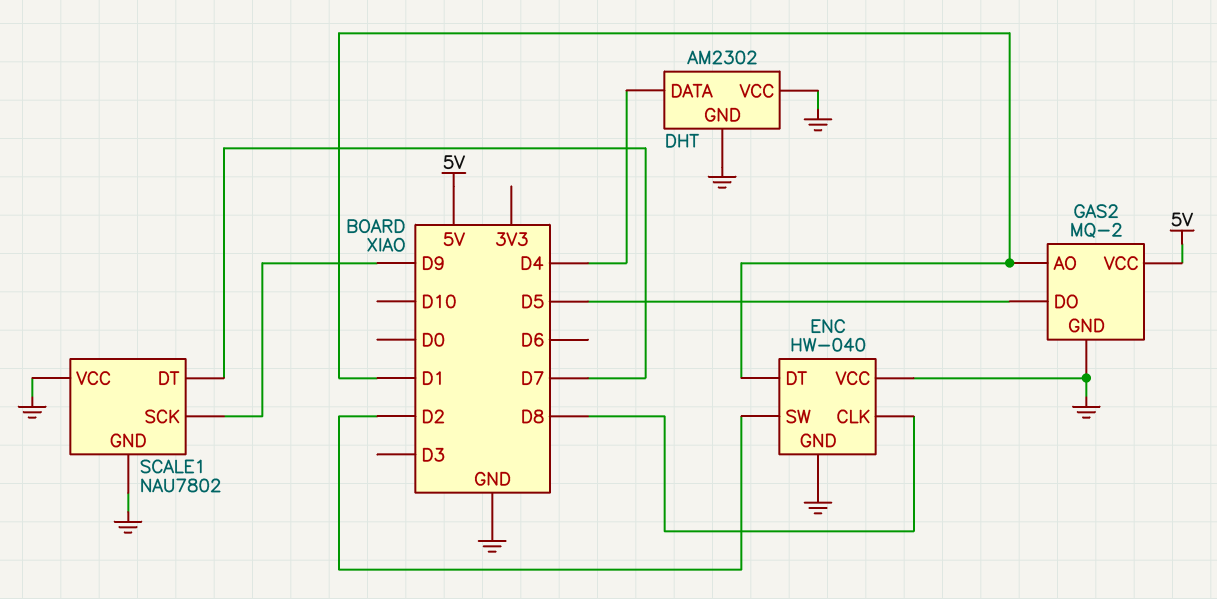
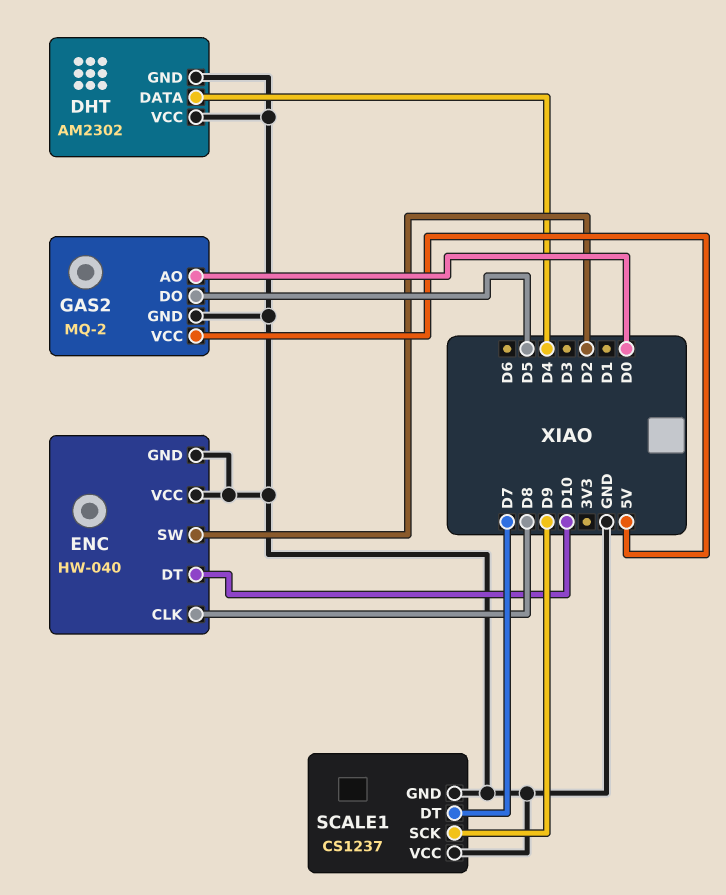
ENC pin DT: D1 -> D10
GAS2 pin AO: D1 -> D0
SCALE1: NAU7802 -> CS1237

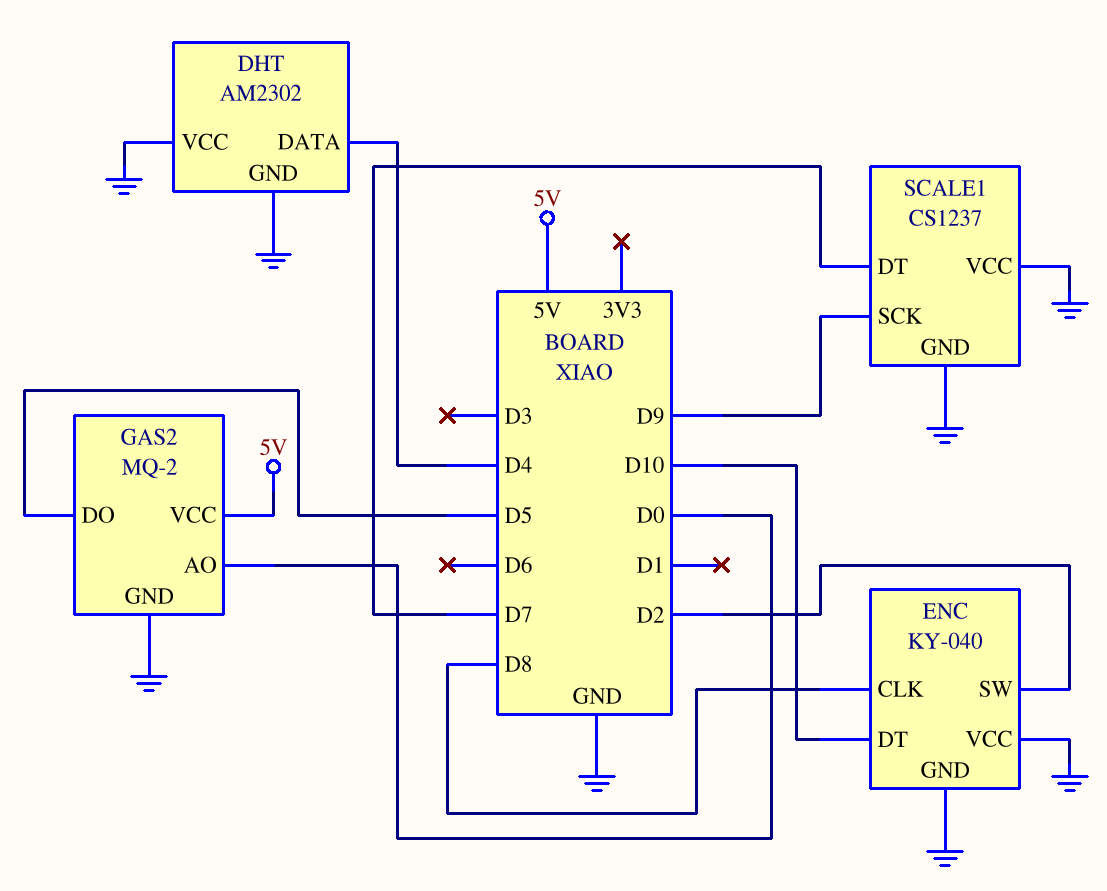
ENC: HW-040 -> KY-040

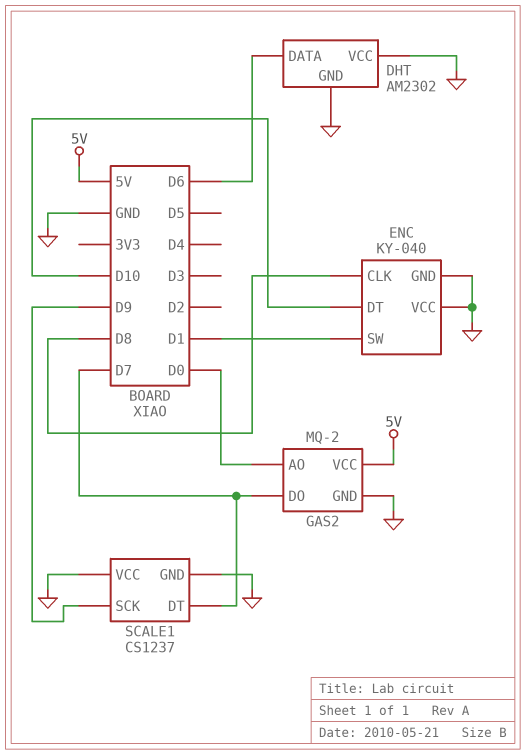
DHT pin DATA: D4 -> D6
ENC pin SW: D2 -> D1
GAS2 pin DO: D5 -> D7

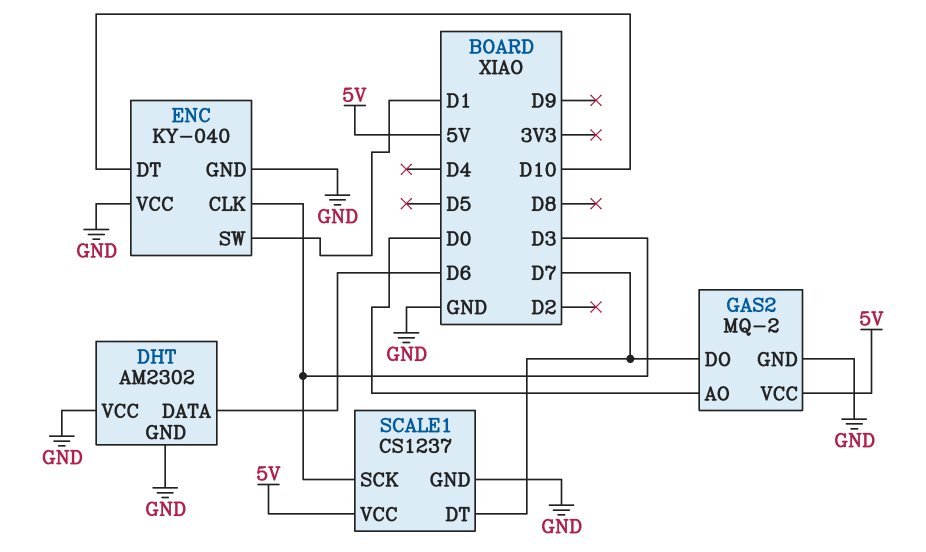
ENC pin CLK: D8 -> D3
SCALE1 pin SCK: D9 -> D3
SCALE1 pin VCC: GND -> 5V

